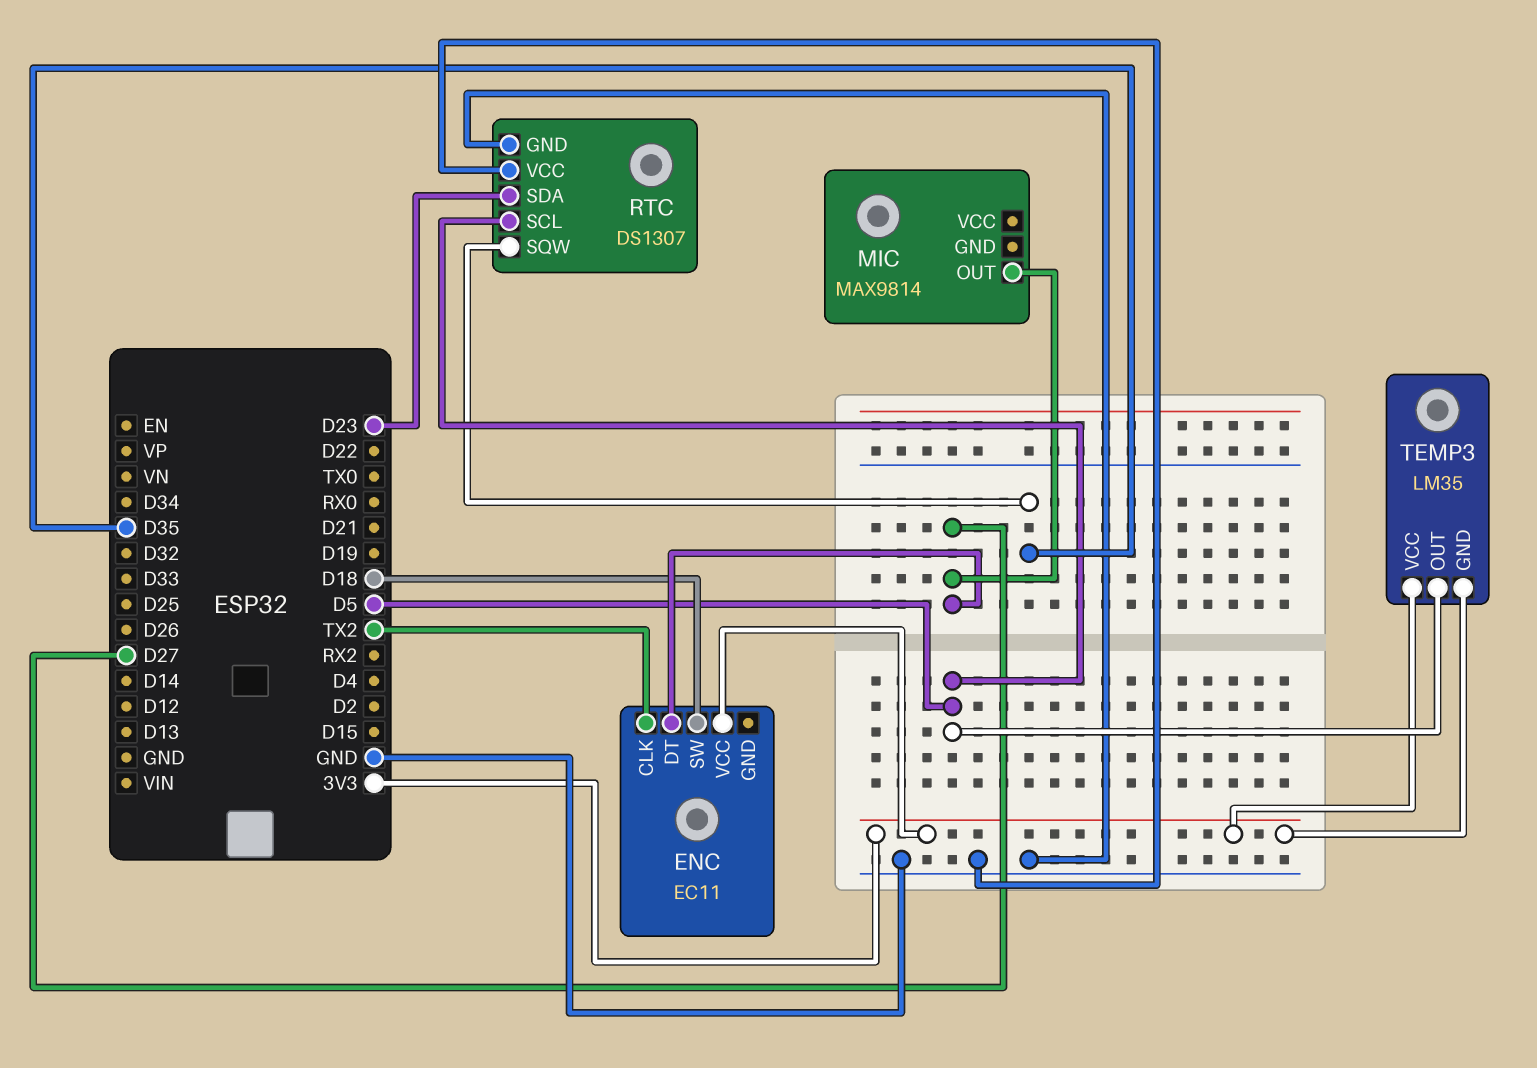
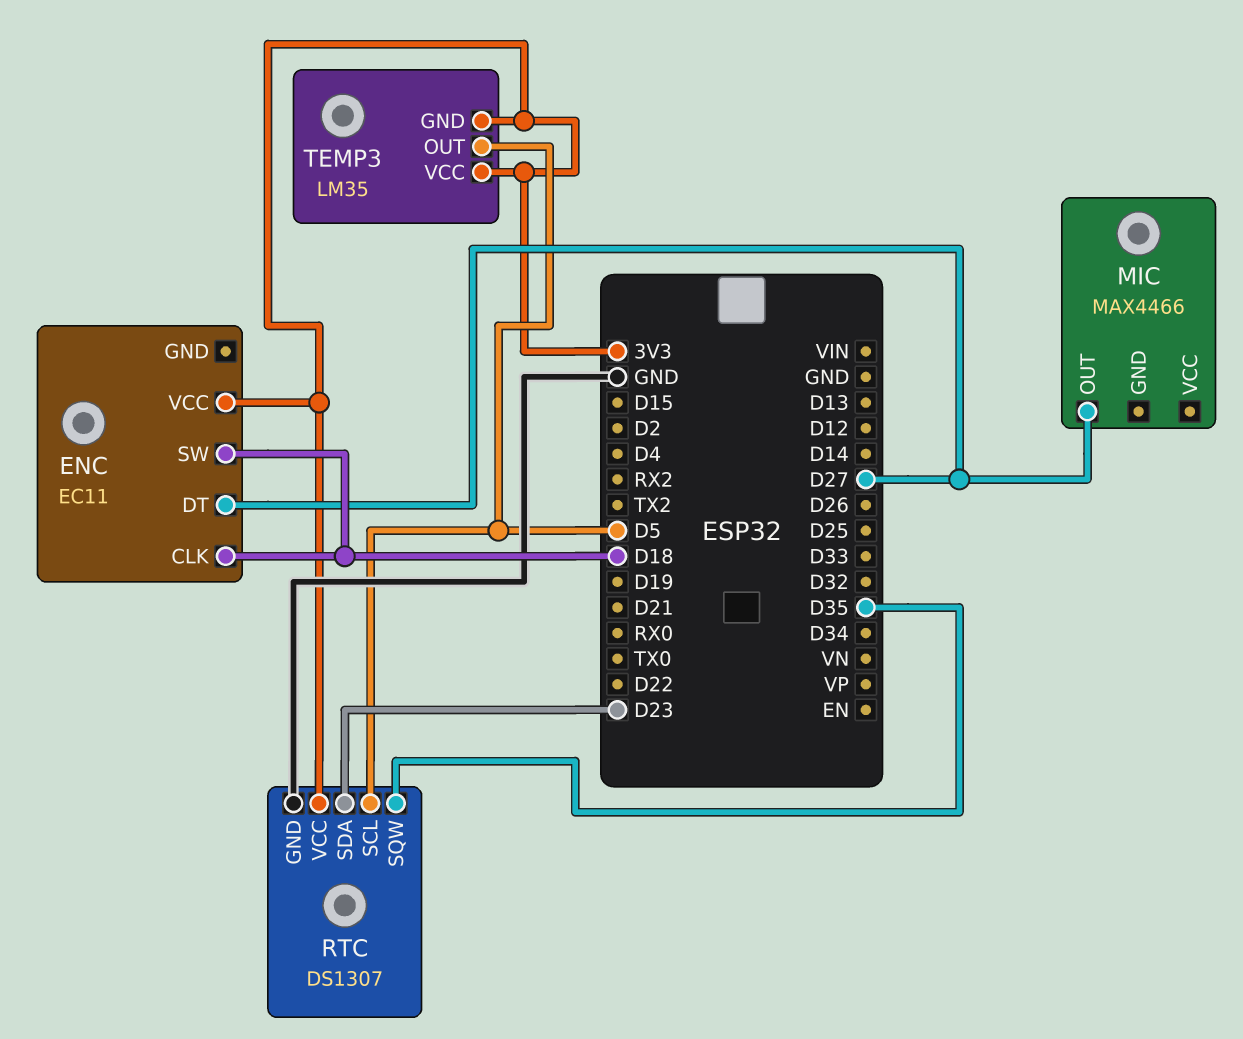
ENC pin CLK: TX2 -> D18
MIC: MAX9814 -> MAX4466
RTC pin VCC: GND -> 3V3

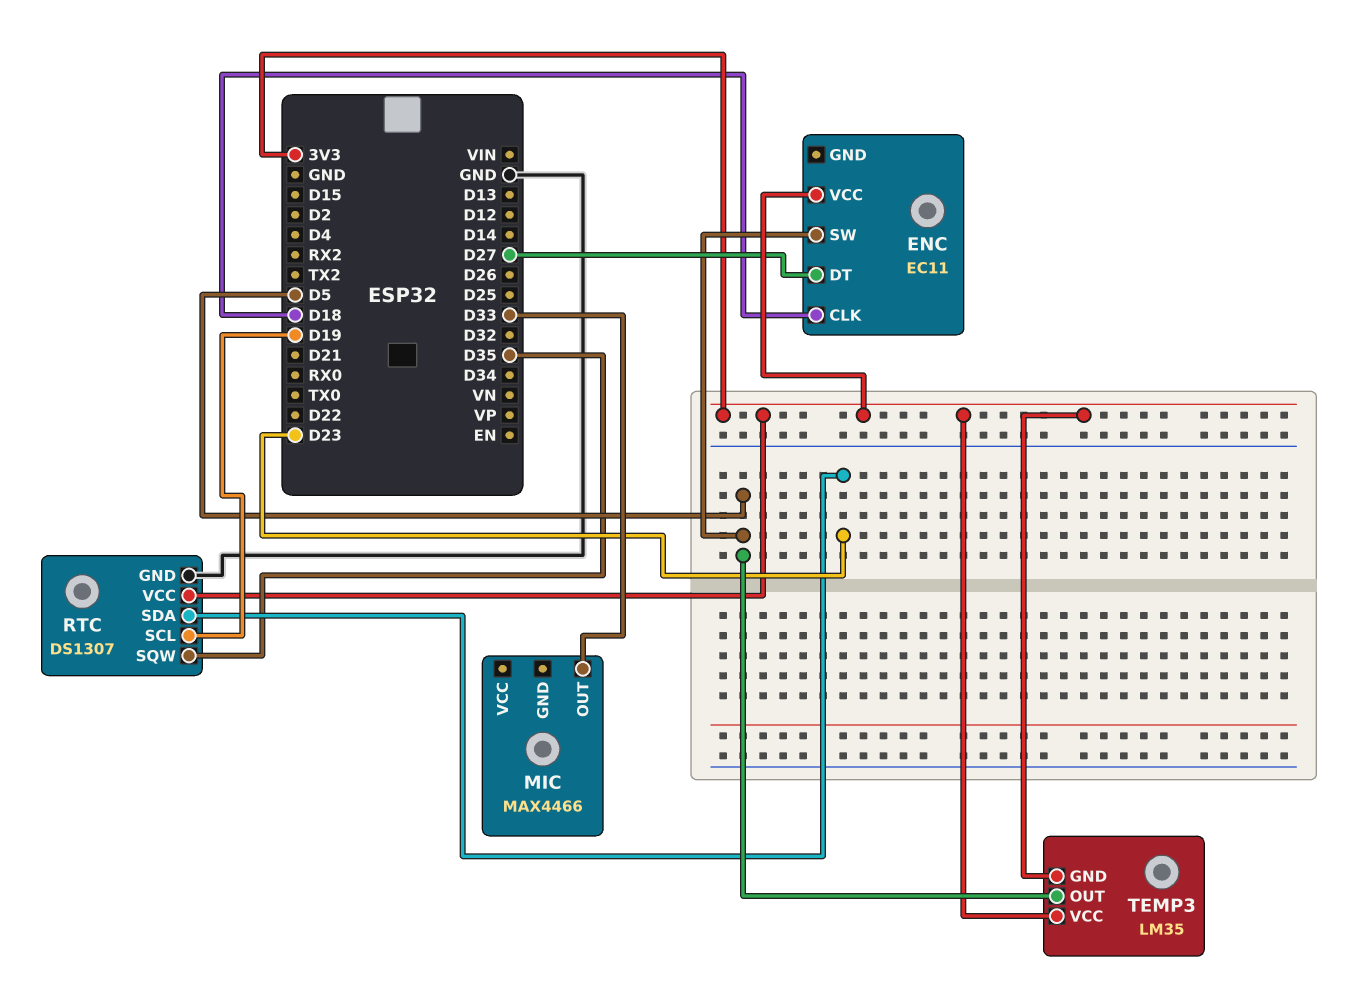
ENC pin SW: D18 -> D5
MIC pin OUT: D27 -> D33
RTC pin SCL: D5 -> D19

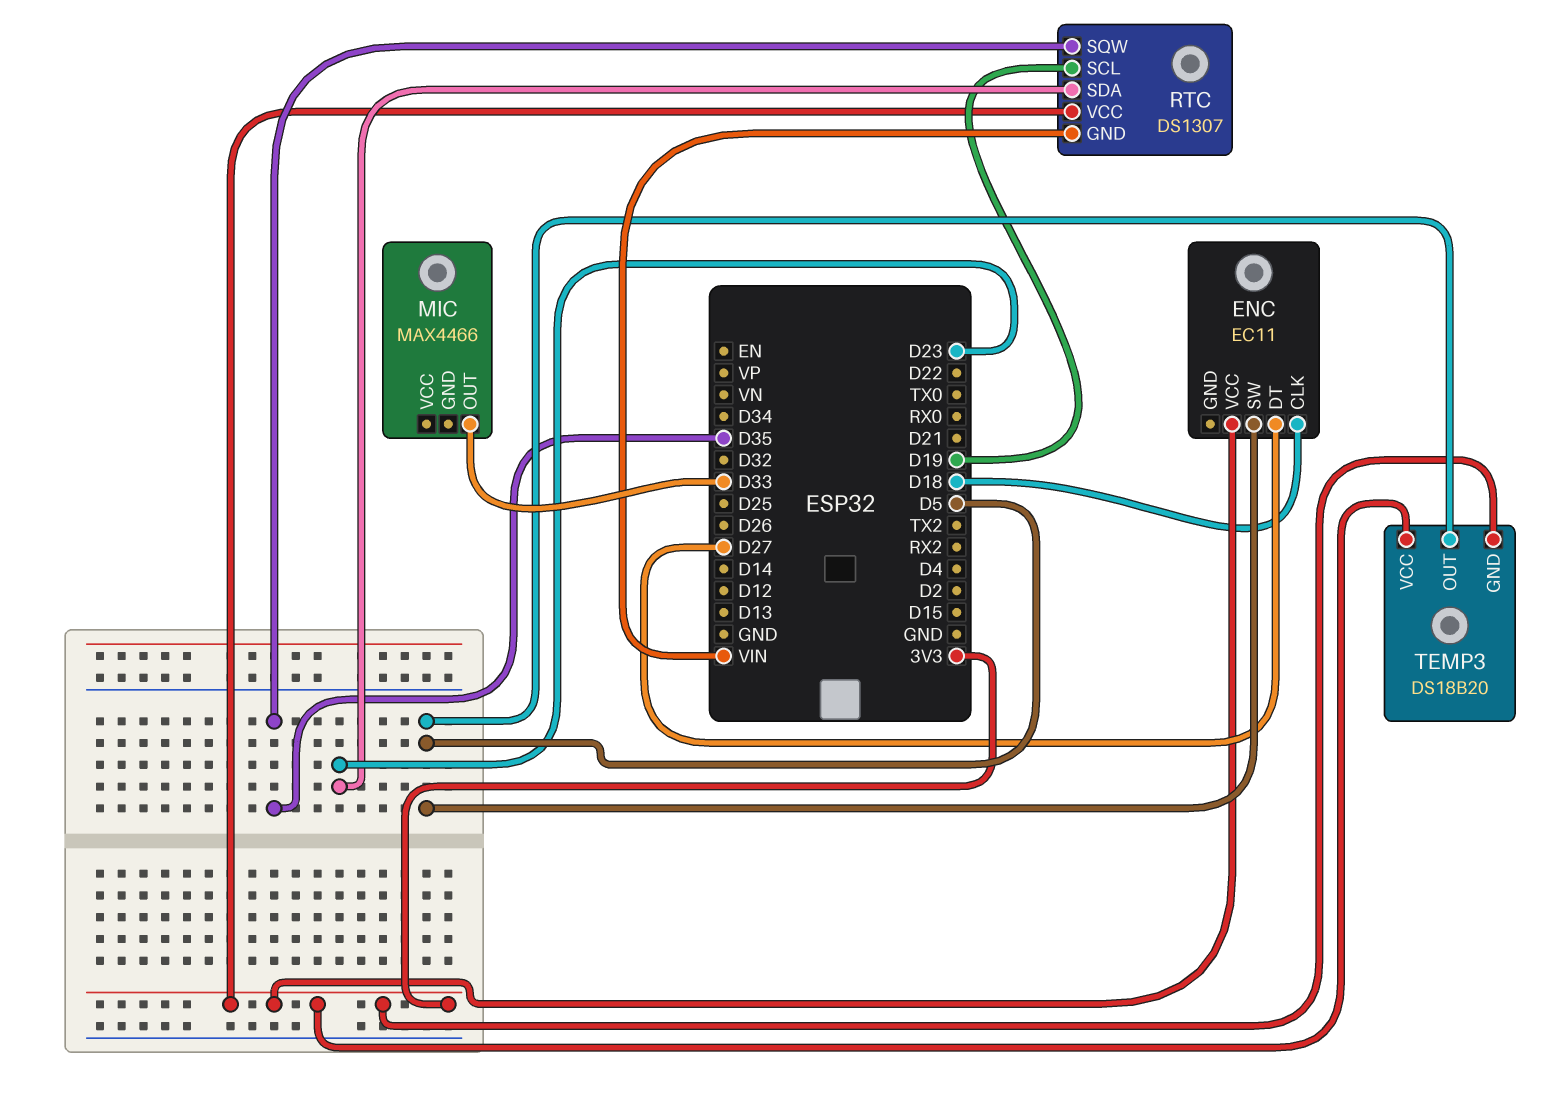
RTC pin GND: GND -> VIN
TEMP3: LM35 -> DS18B20

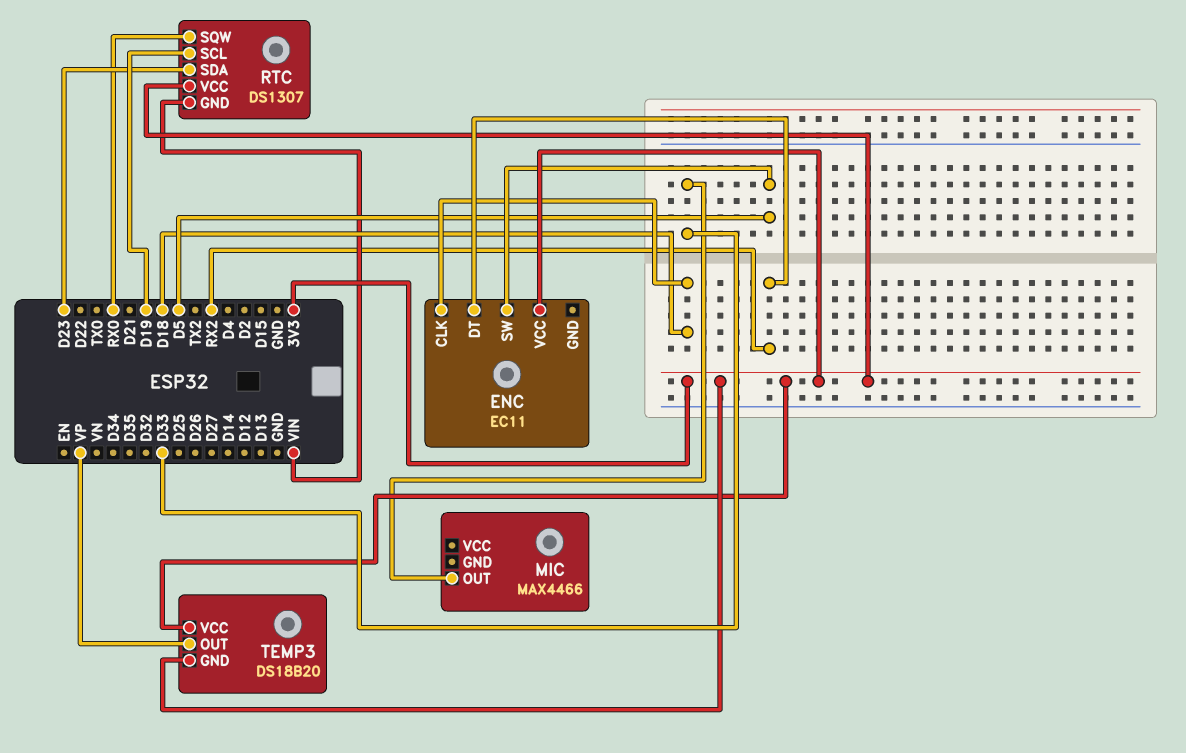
ENC pin DT: D27 -> RX2
RTC pin SQW: D35 -> RX0
TEMP3 pin OUT: D5 -> VP

